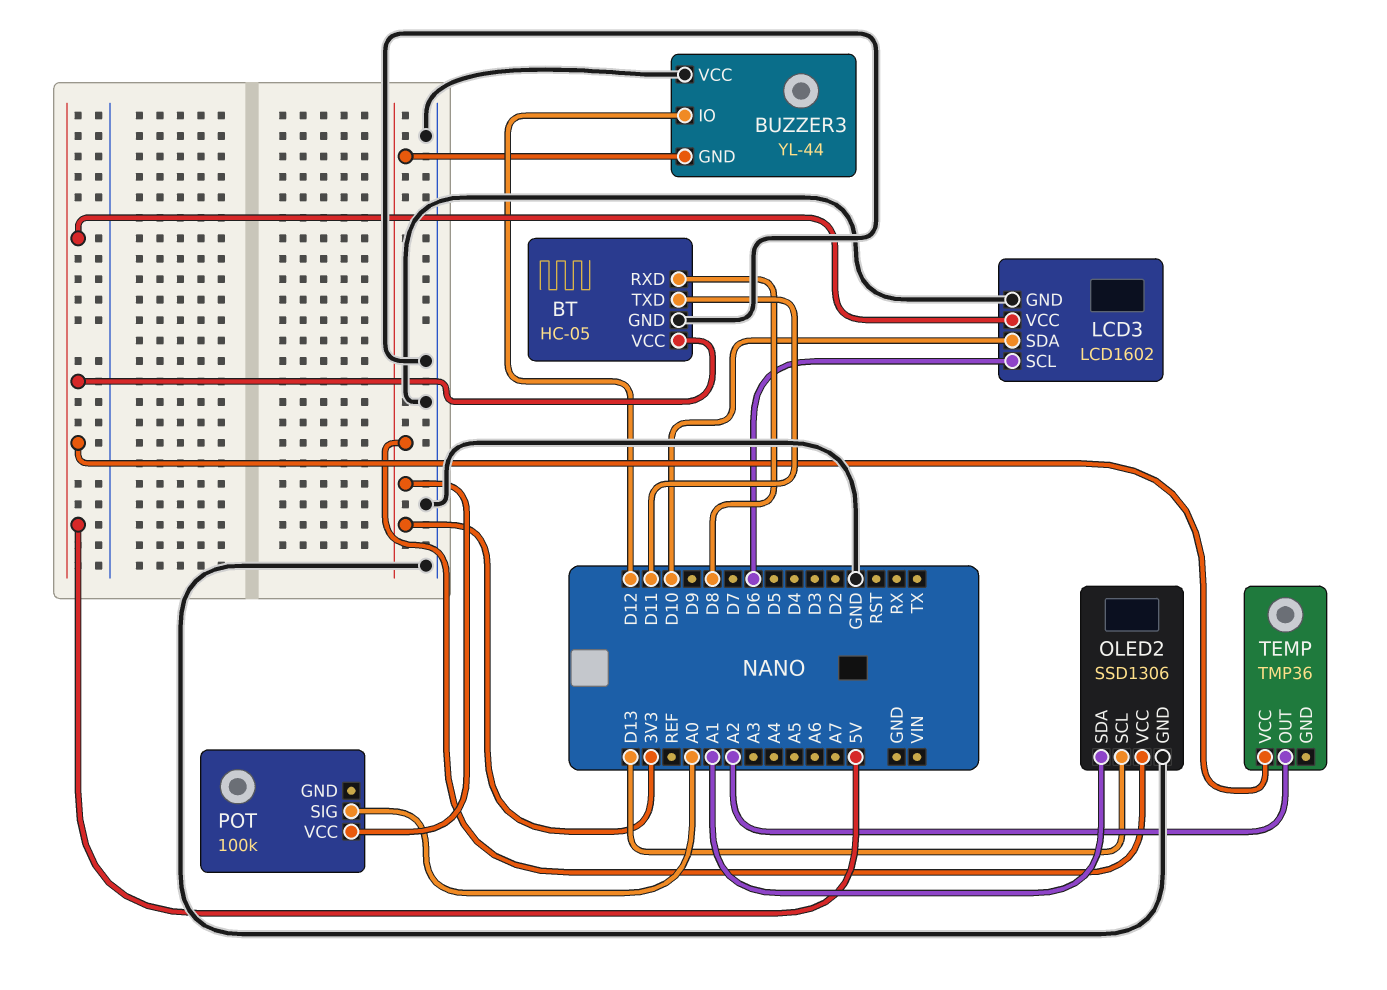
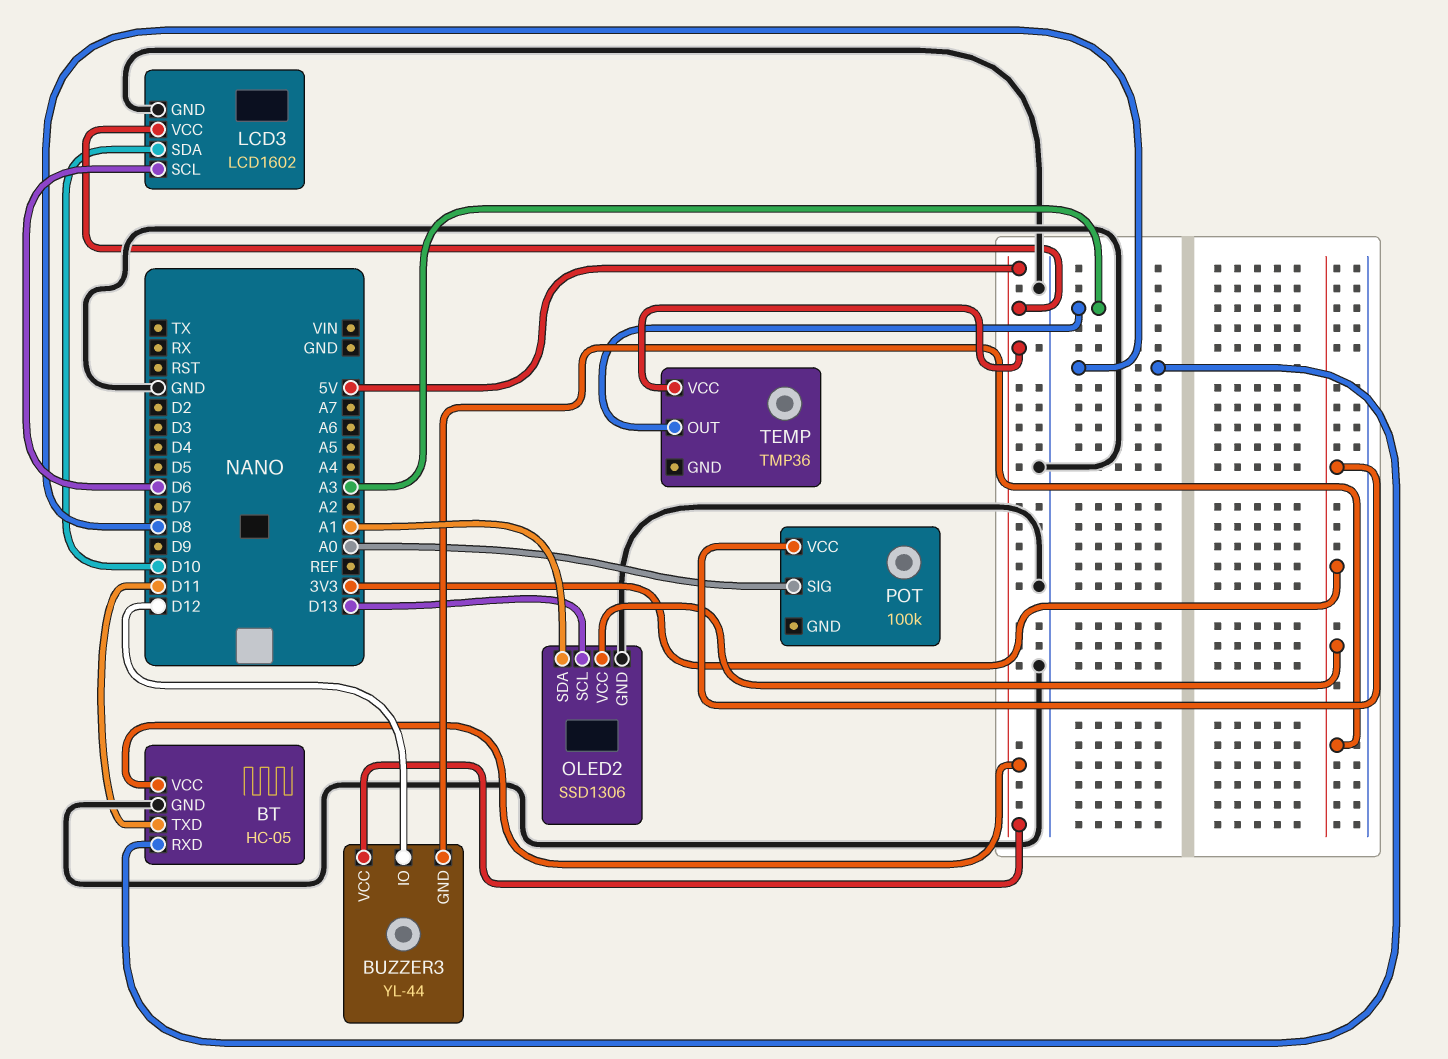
BUZZER3 pin VCC: GND -> 5V
TEMP pin OUT: A2 -> A3

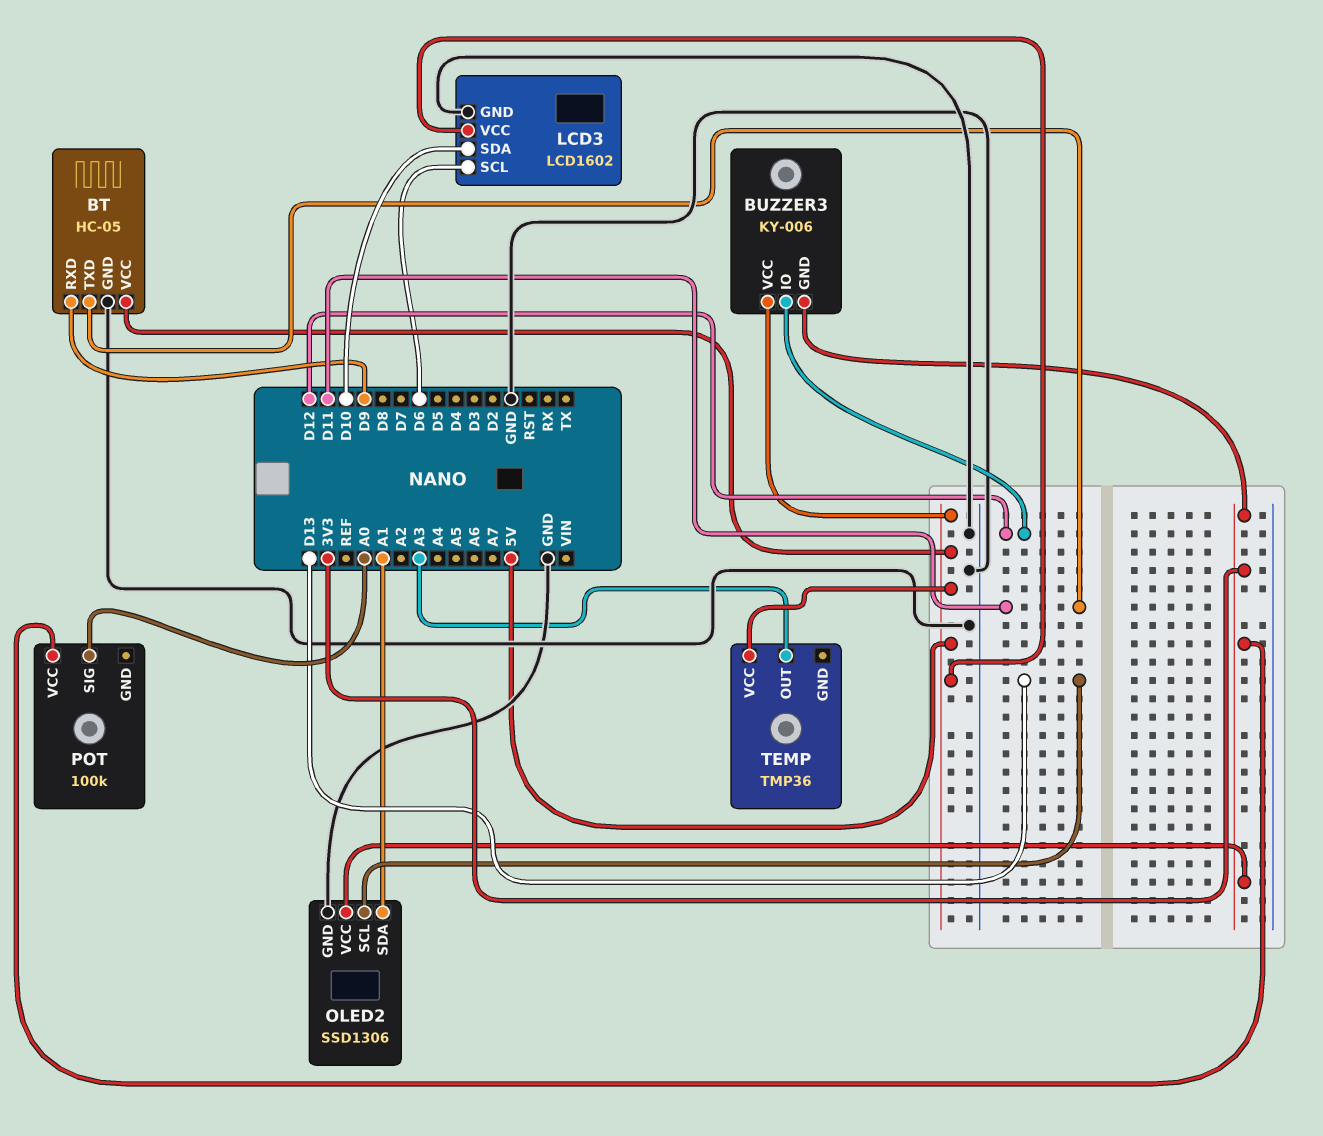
BT pin RXD: D8 -> D9
BUZZER3: YL-44 -> KY-006

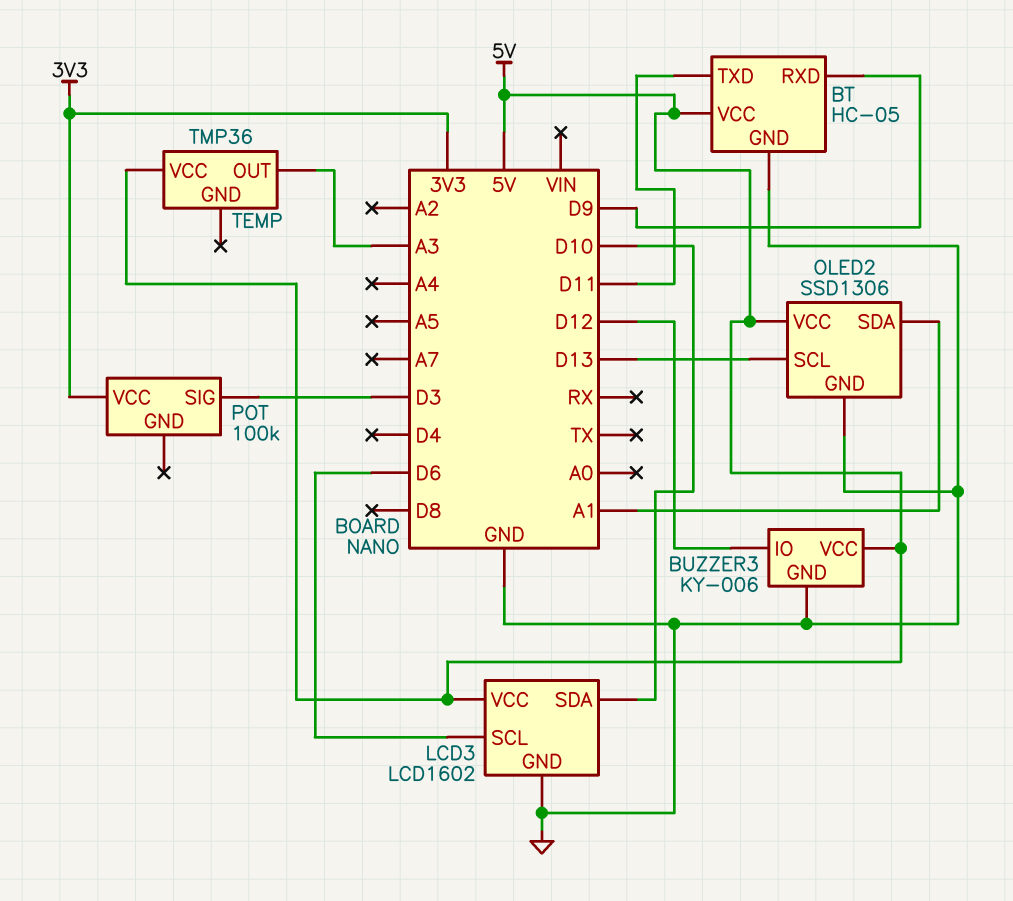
BUZZER3 pin GND: 3V3 -> GND
OLED2 pin VCC: 3V3 -> 5V
POT pin SIG: A0 -> D3

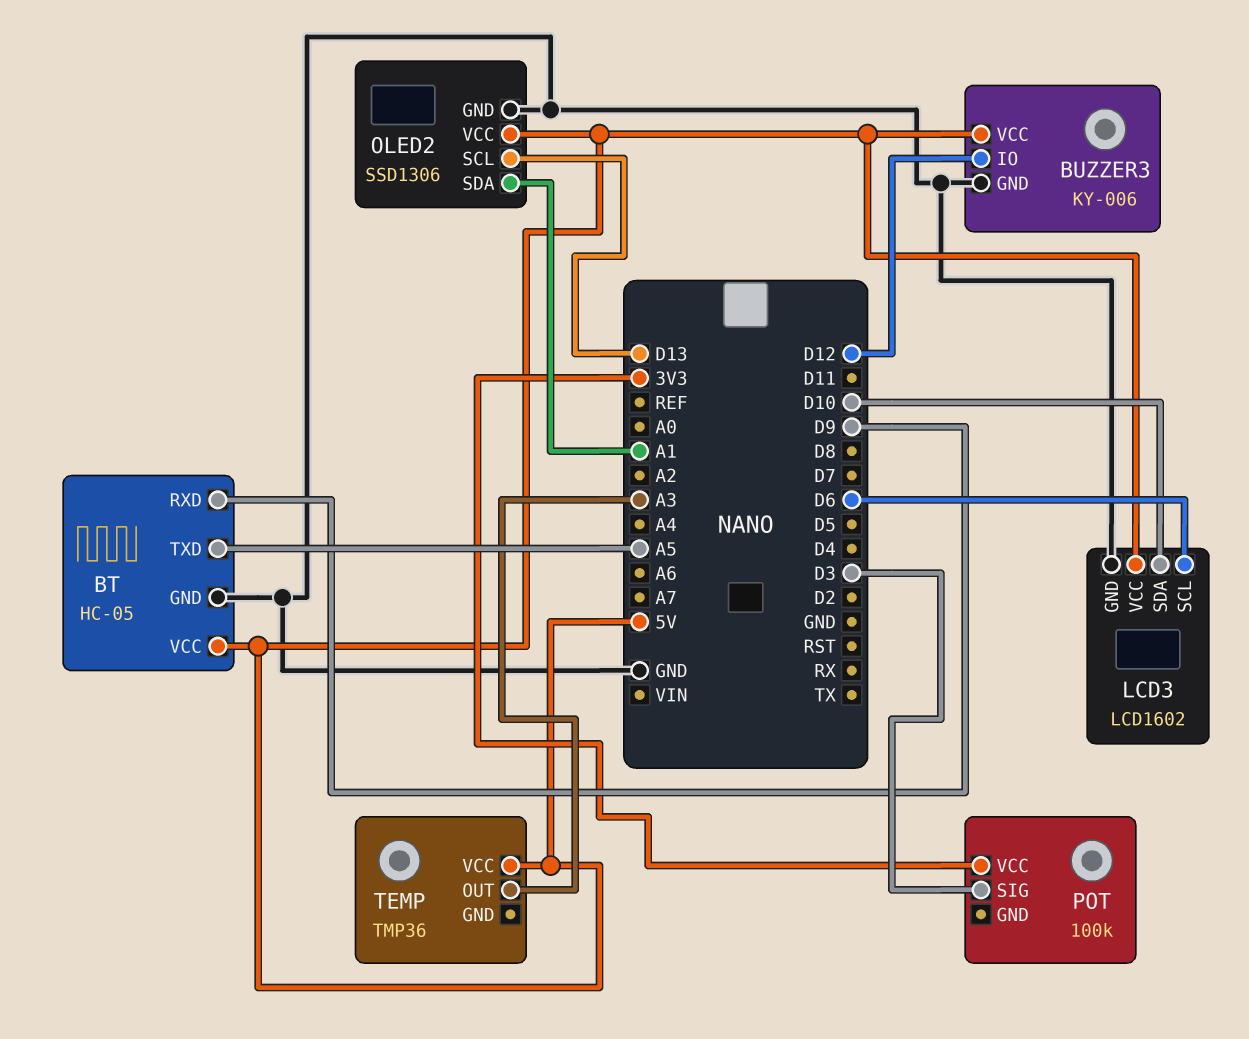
BT pin TXD: D11 -> A5

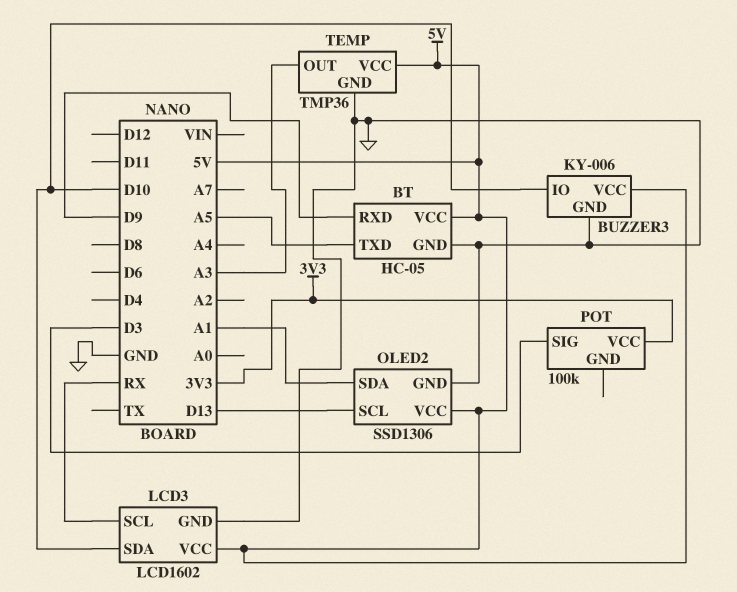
BUZZER3 pin IO: D12 -> D10
LCD3 pin SCL: D6 -> RX
TEMP pin GND: none -> GND

